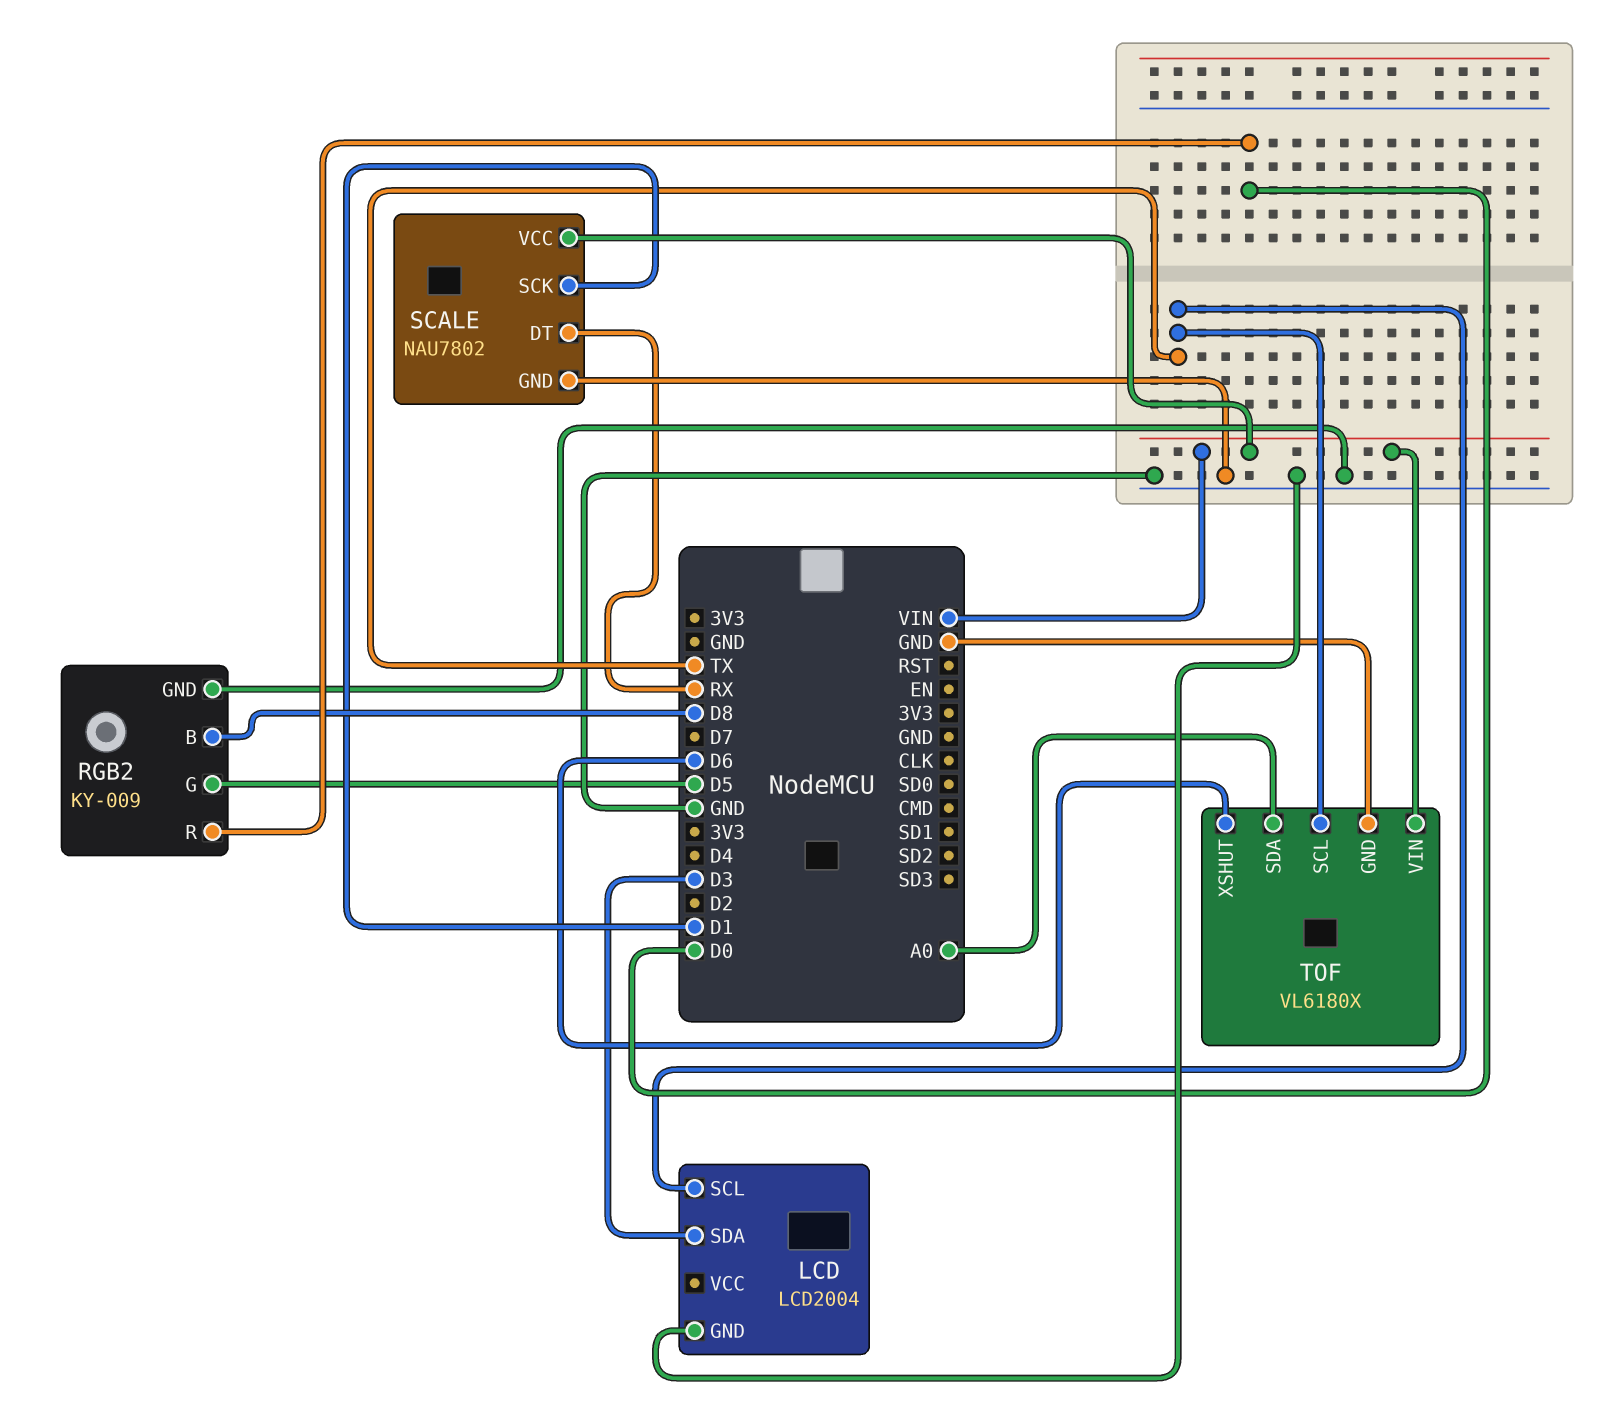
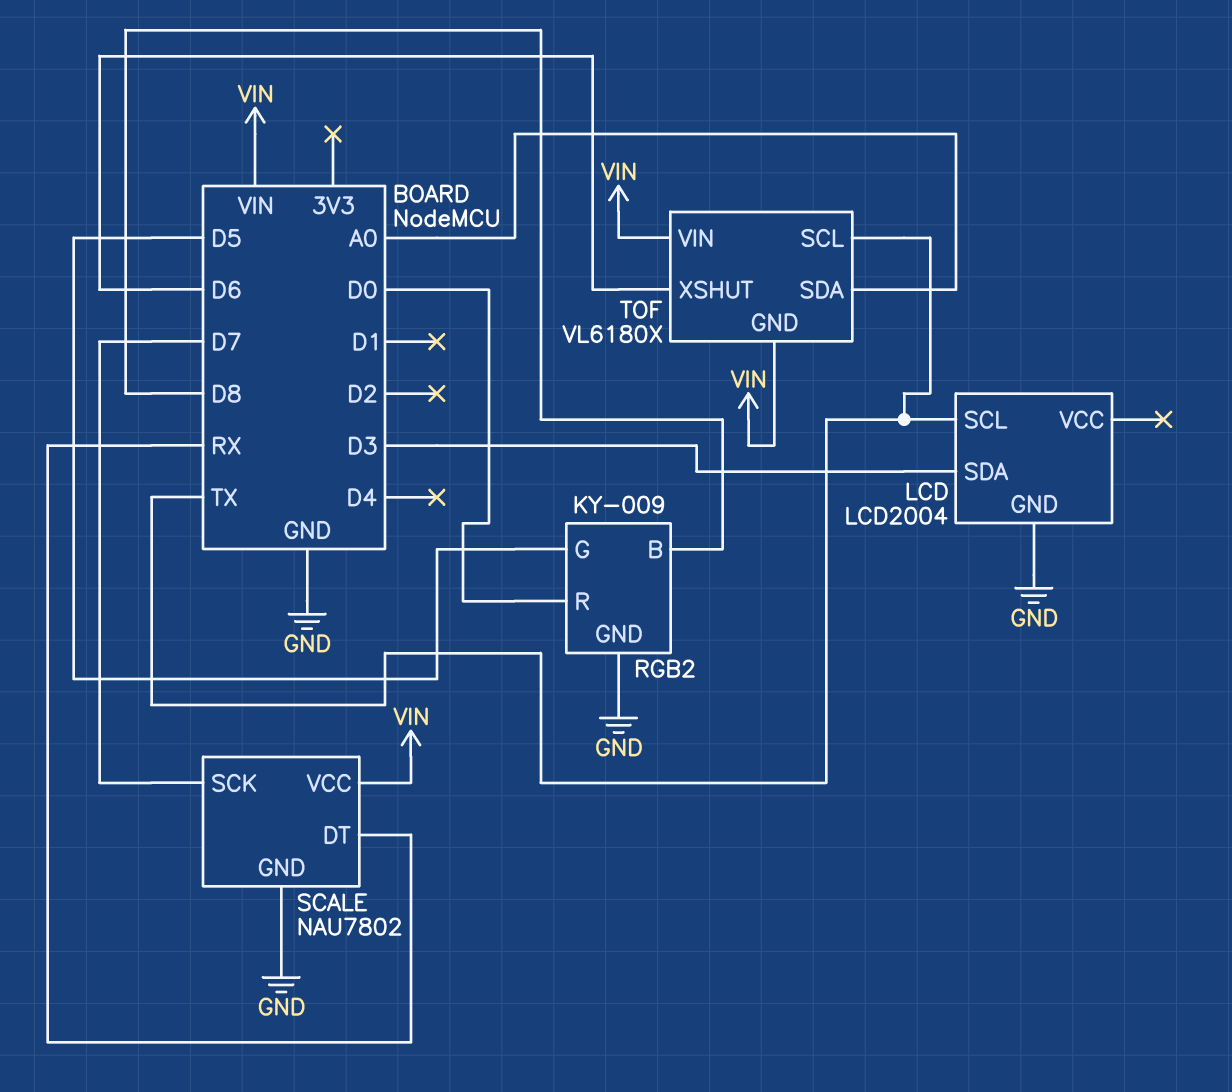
SCALE pin SCK: D1 -> D7
TOF pin GND: GND -> VIN

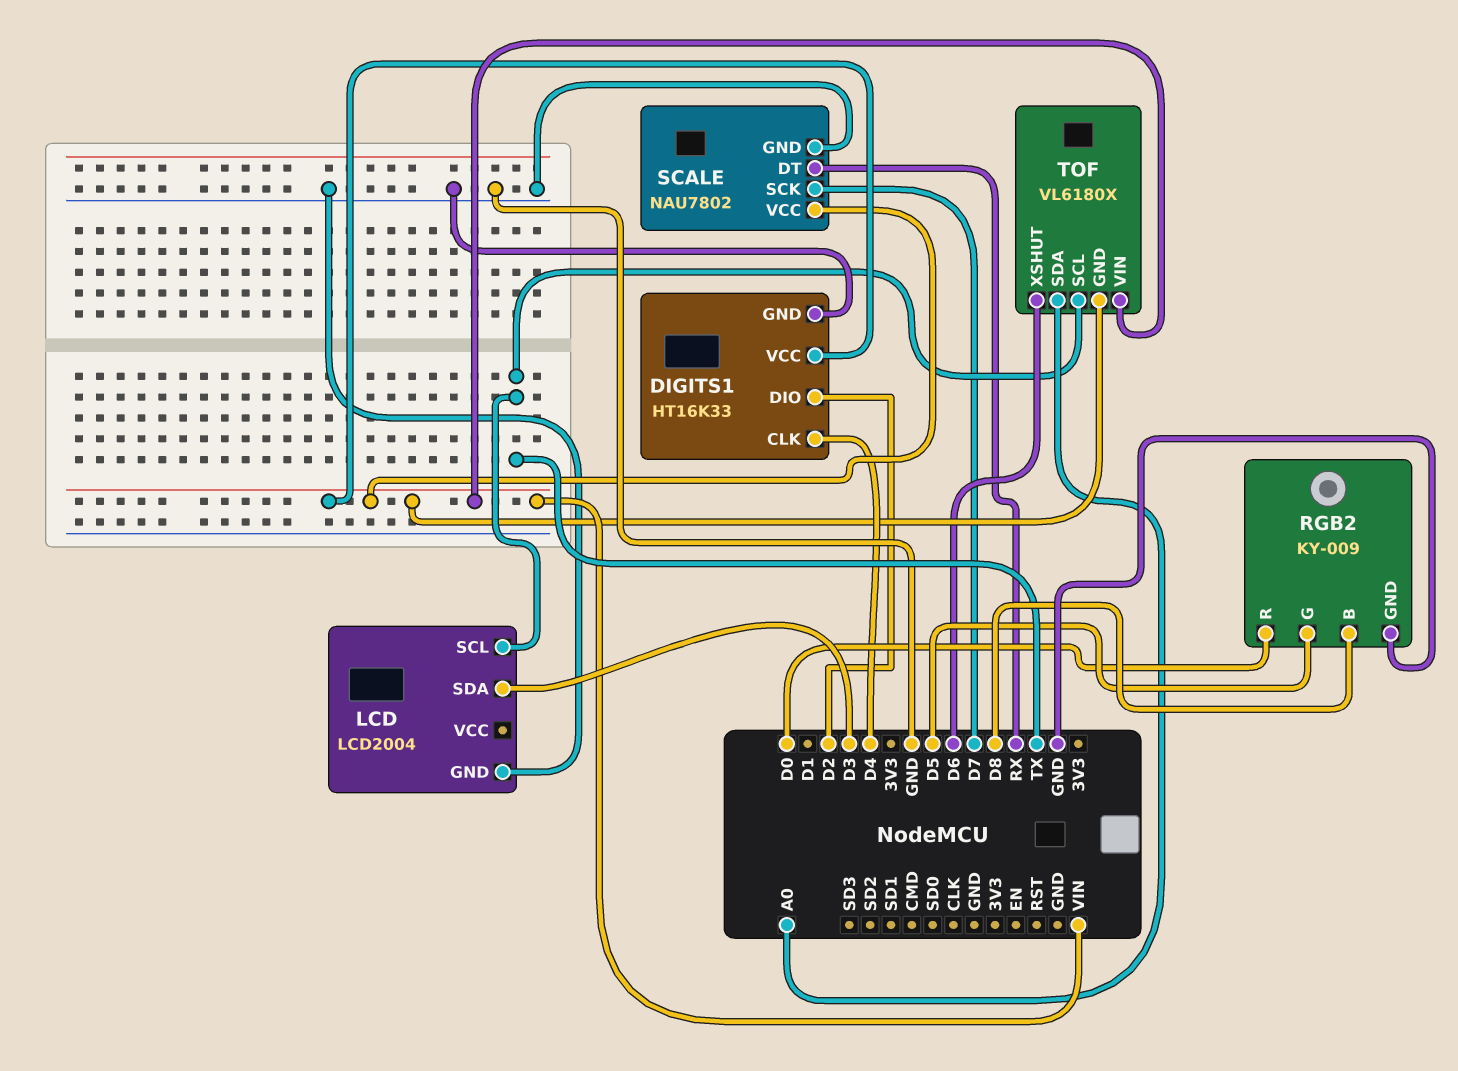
DIGITS1: none -> HT16K33
DIGITS1 pin CLK: none -> D4
DIGITS1 pin DIO: none -> D2
DIGITS1 pin GND: none -> GND
DIGITS1 pin VCC: none -> VIN

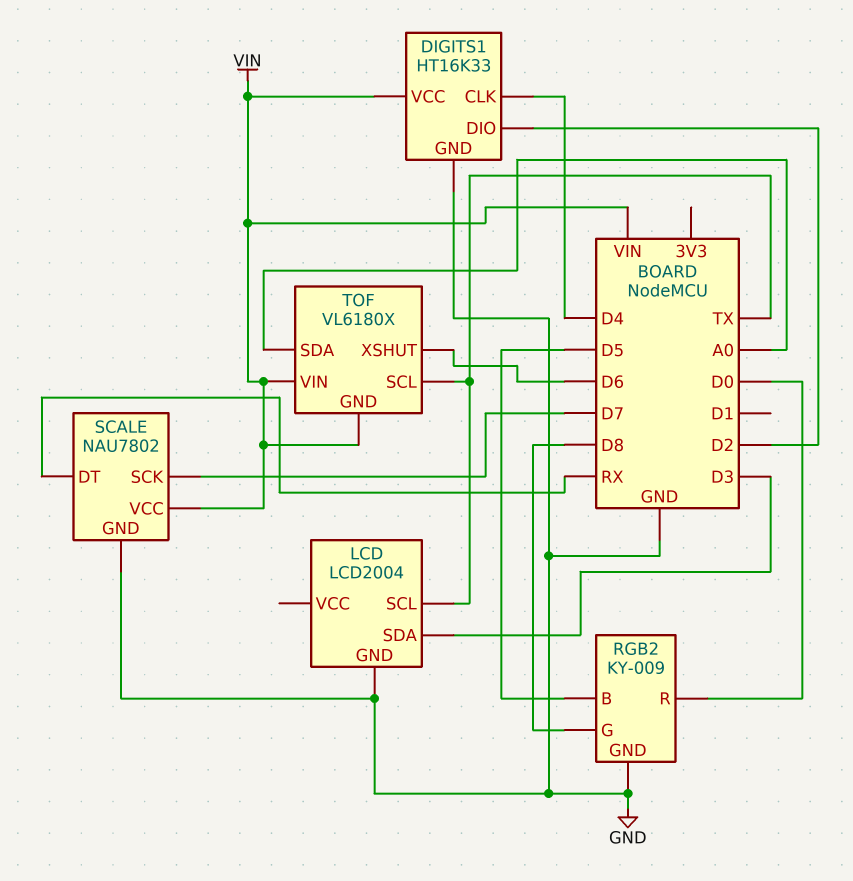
RGB2 pin B: D8 -> D5
RGB2 pin G: D5 -> D8

